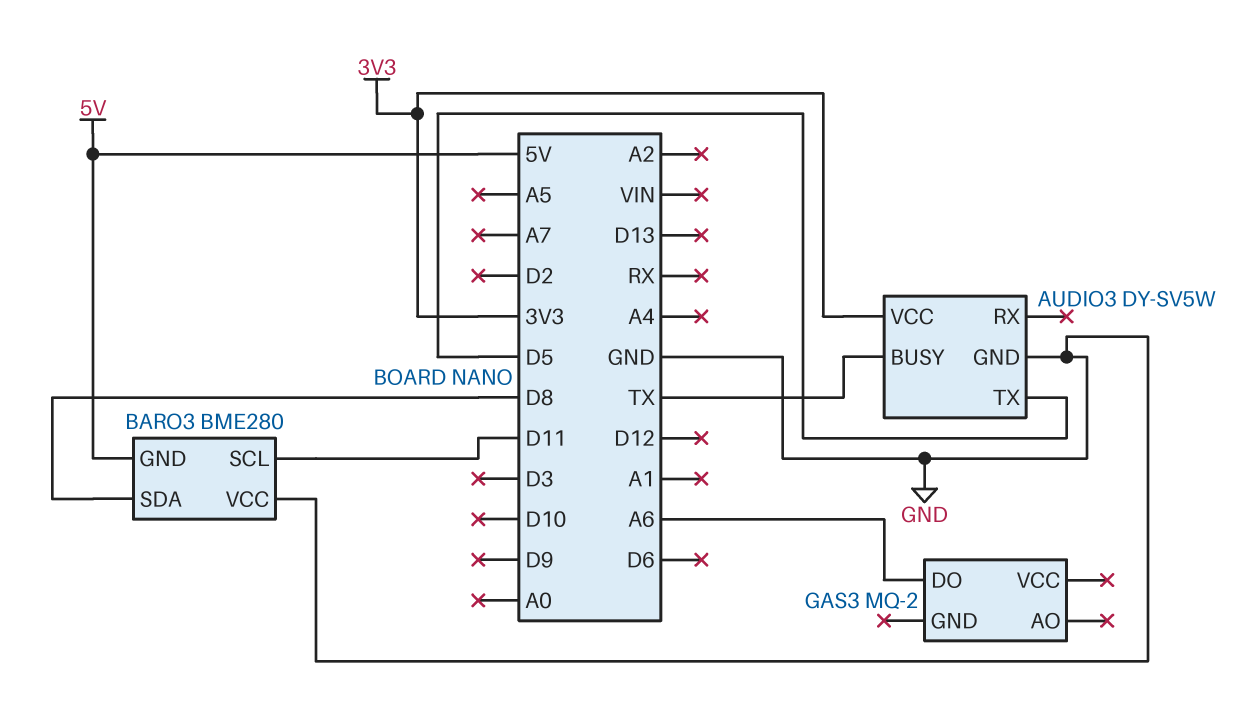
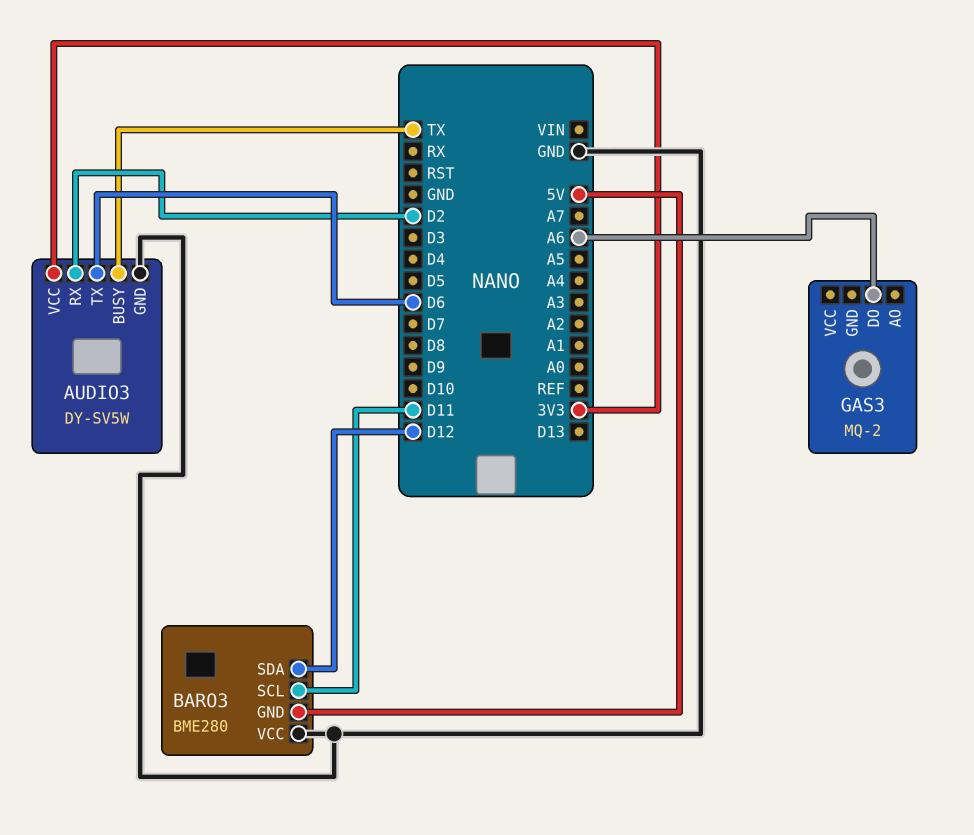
AUDIO3 pin RX: none -> D2
AUDIO3 pin TX: D5 -> D6
BARO3 pin SDA: D8 -> D12

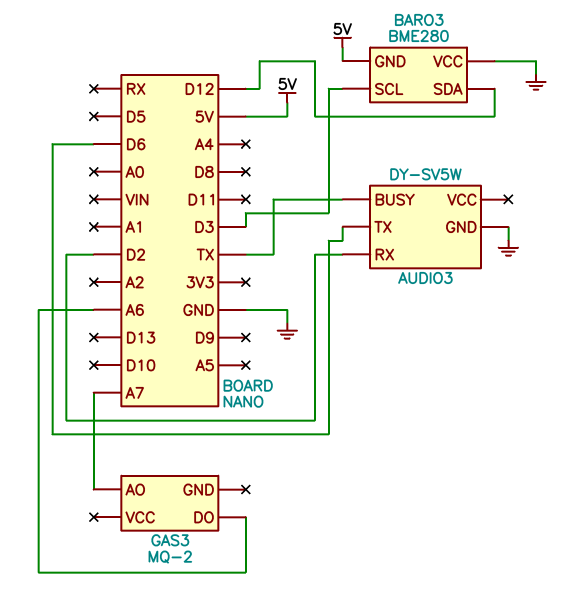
AUDIO3 pin VCC: 3V3 -> none
BARO3 pin SCL: D11 -> D3
GAS3 pin AO: none -> A7

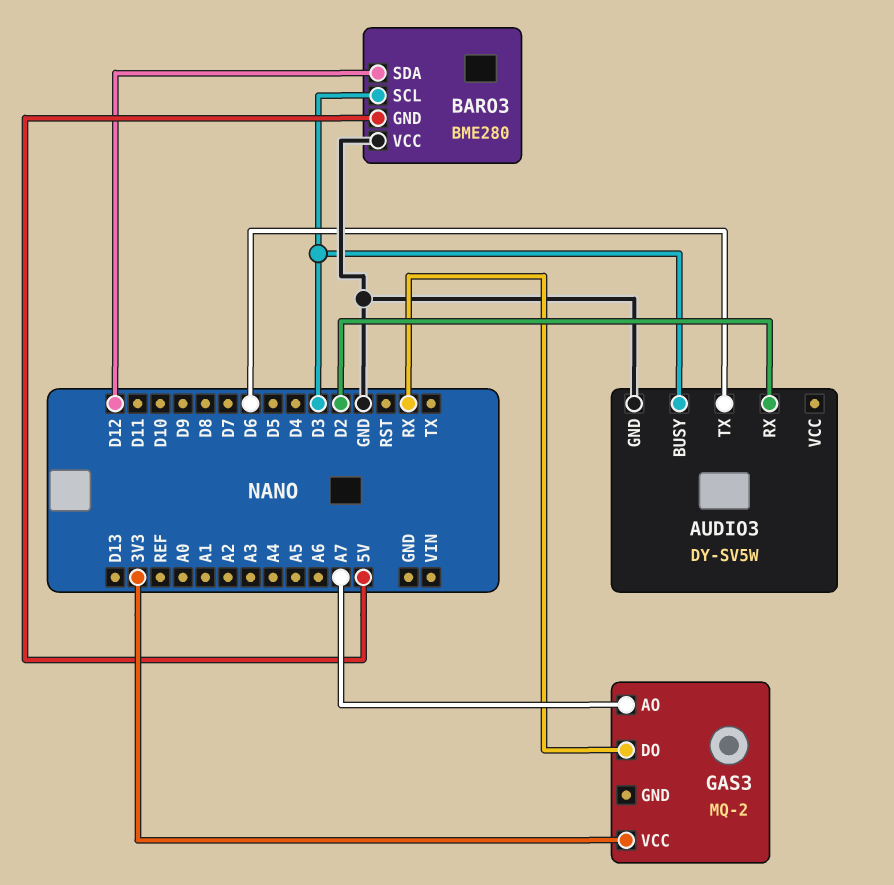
AUDIO3 pin BUSY: TX -> D3
GAS3 pin DO: A6 -> RX
GAS3 pin VCC: none -> 3V3

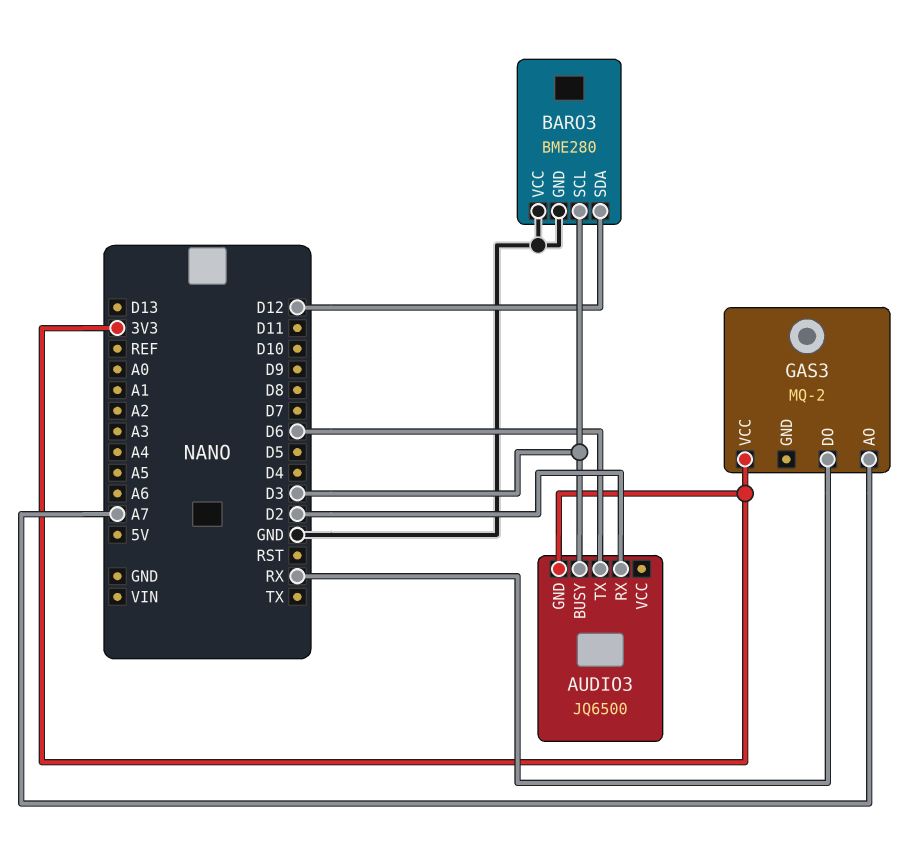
AUDIO3: DY-SV5W -> JQ6500
AUDIO3 pin GND: GND -> 3V3
BARO3 pin GND: 5V -> GND

